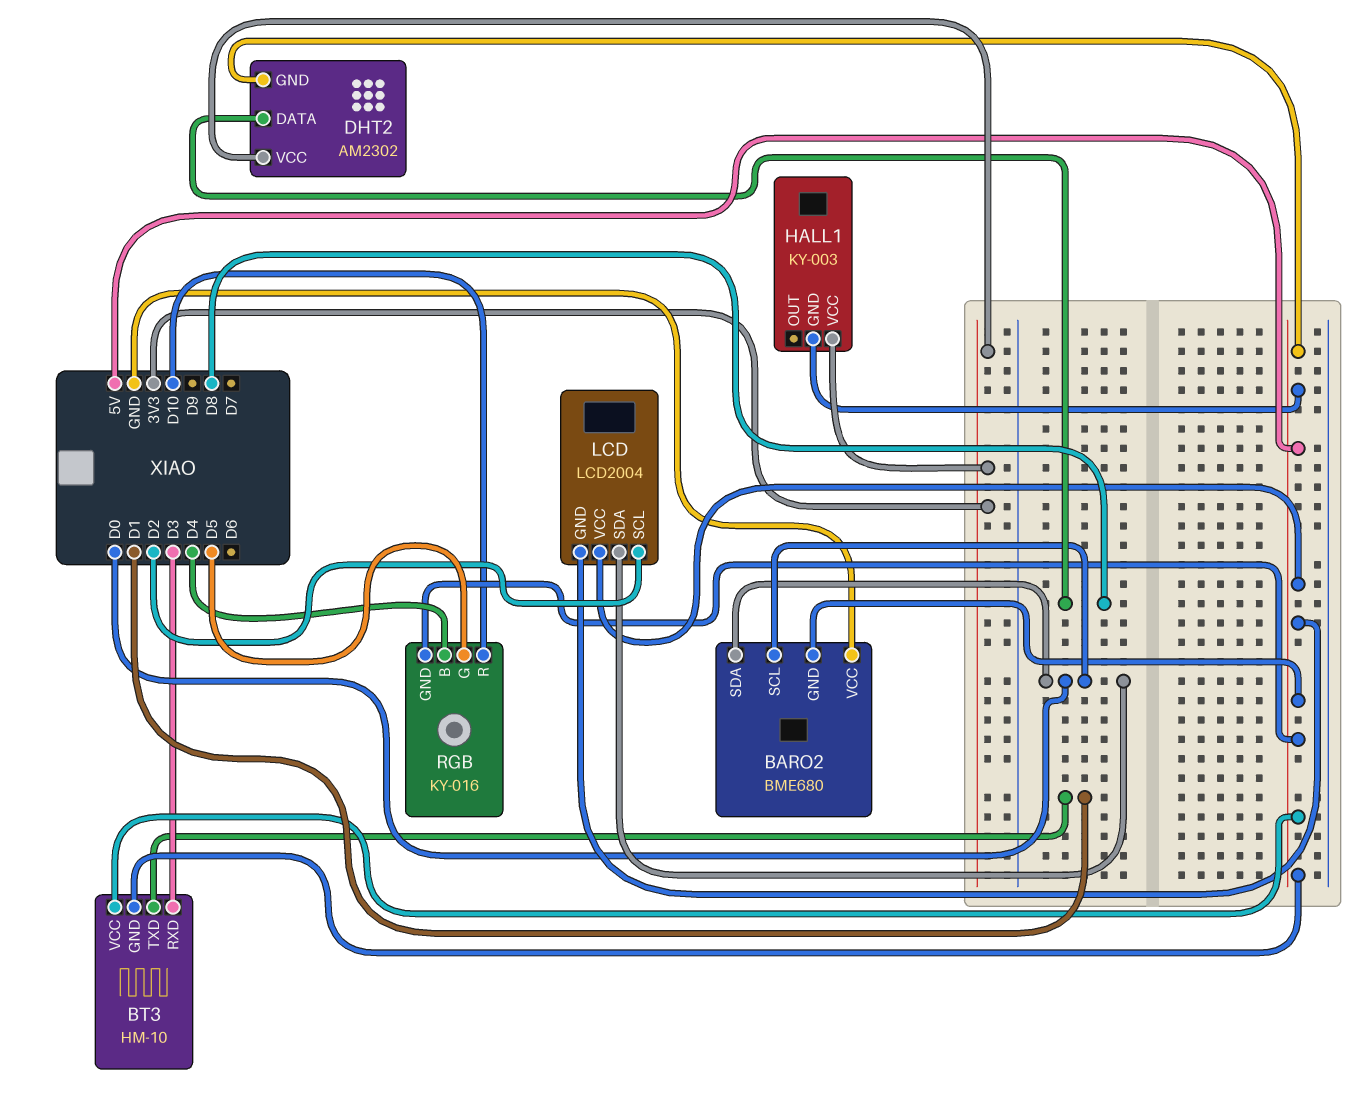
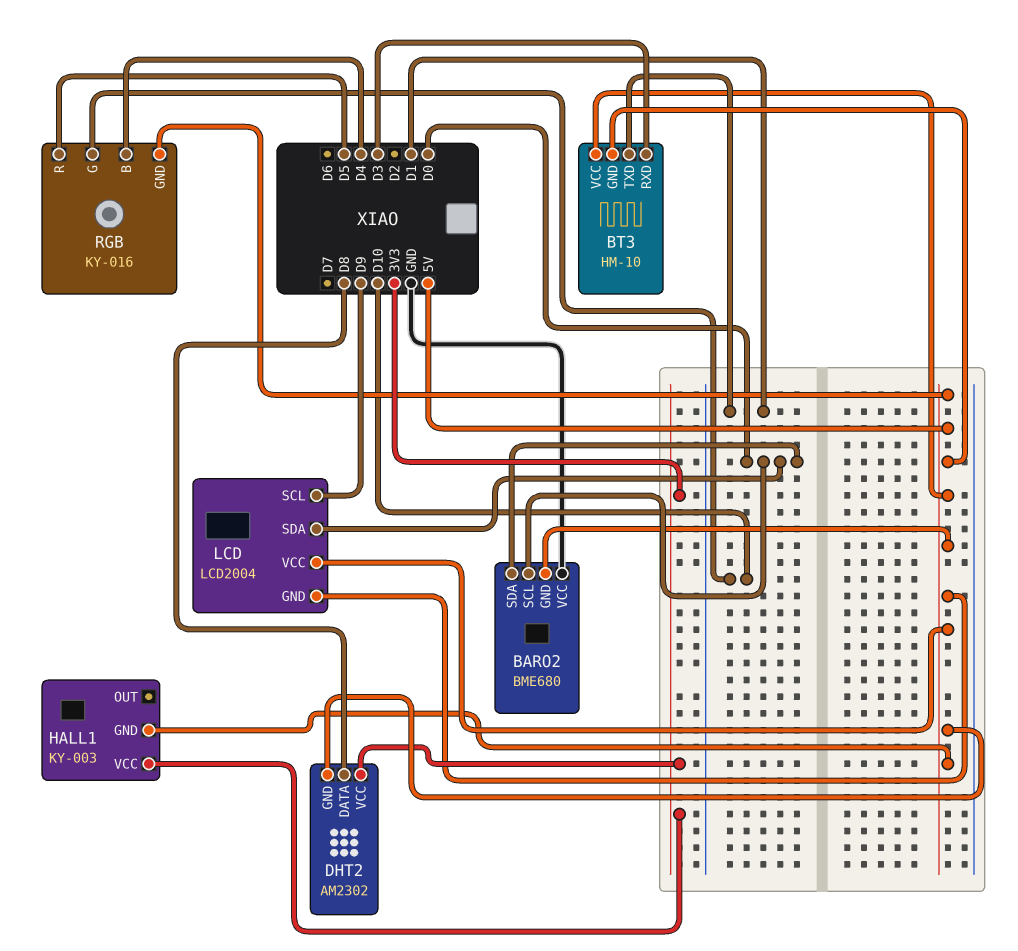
LCD pin SCL: D2 -> D9
RGB pin G: D5 -> D10
RGB pin R: D10 -> D5

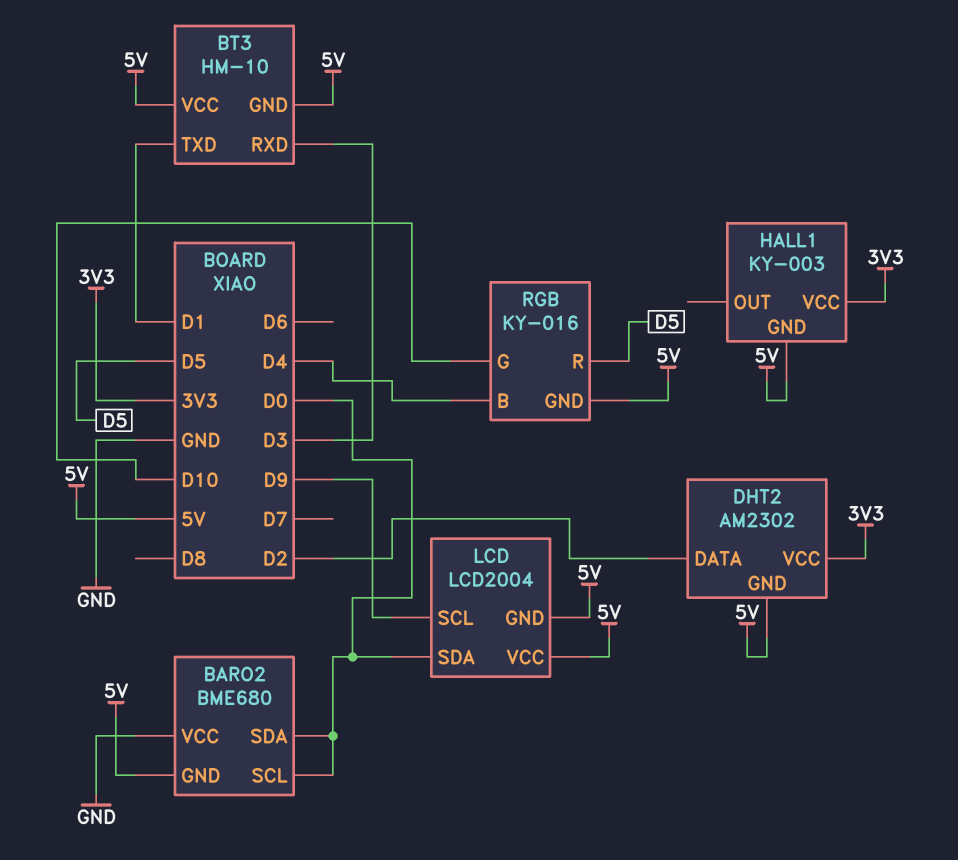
DHT2 pin DATA: D8 -> D2

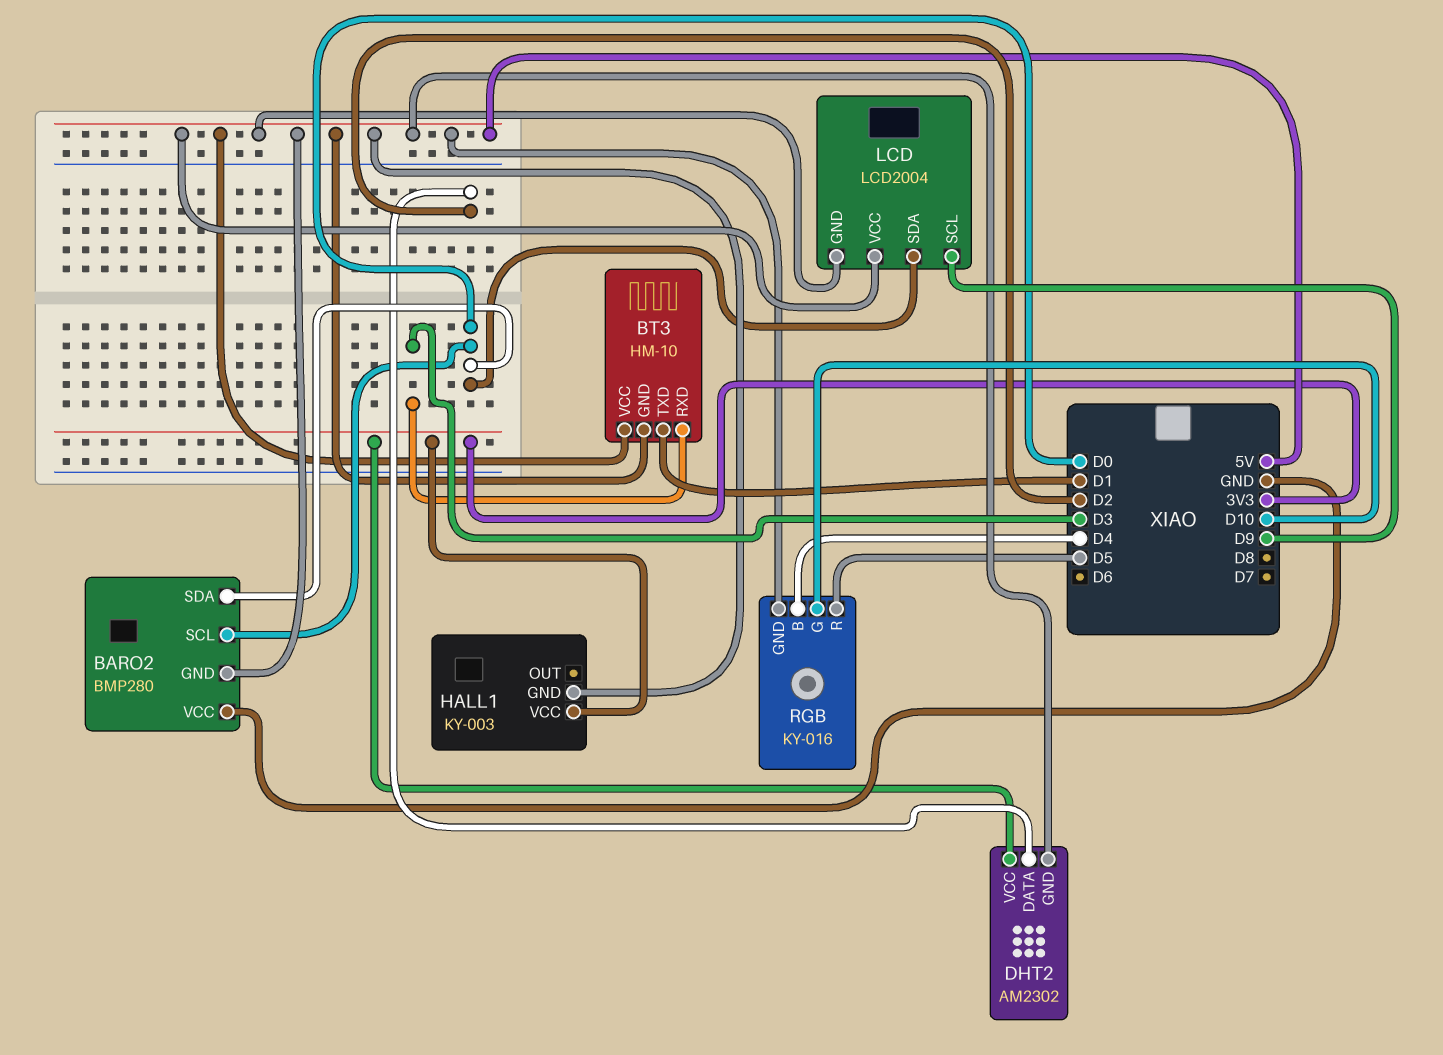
BARO2: BME680 -> BMP280

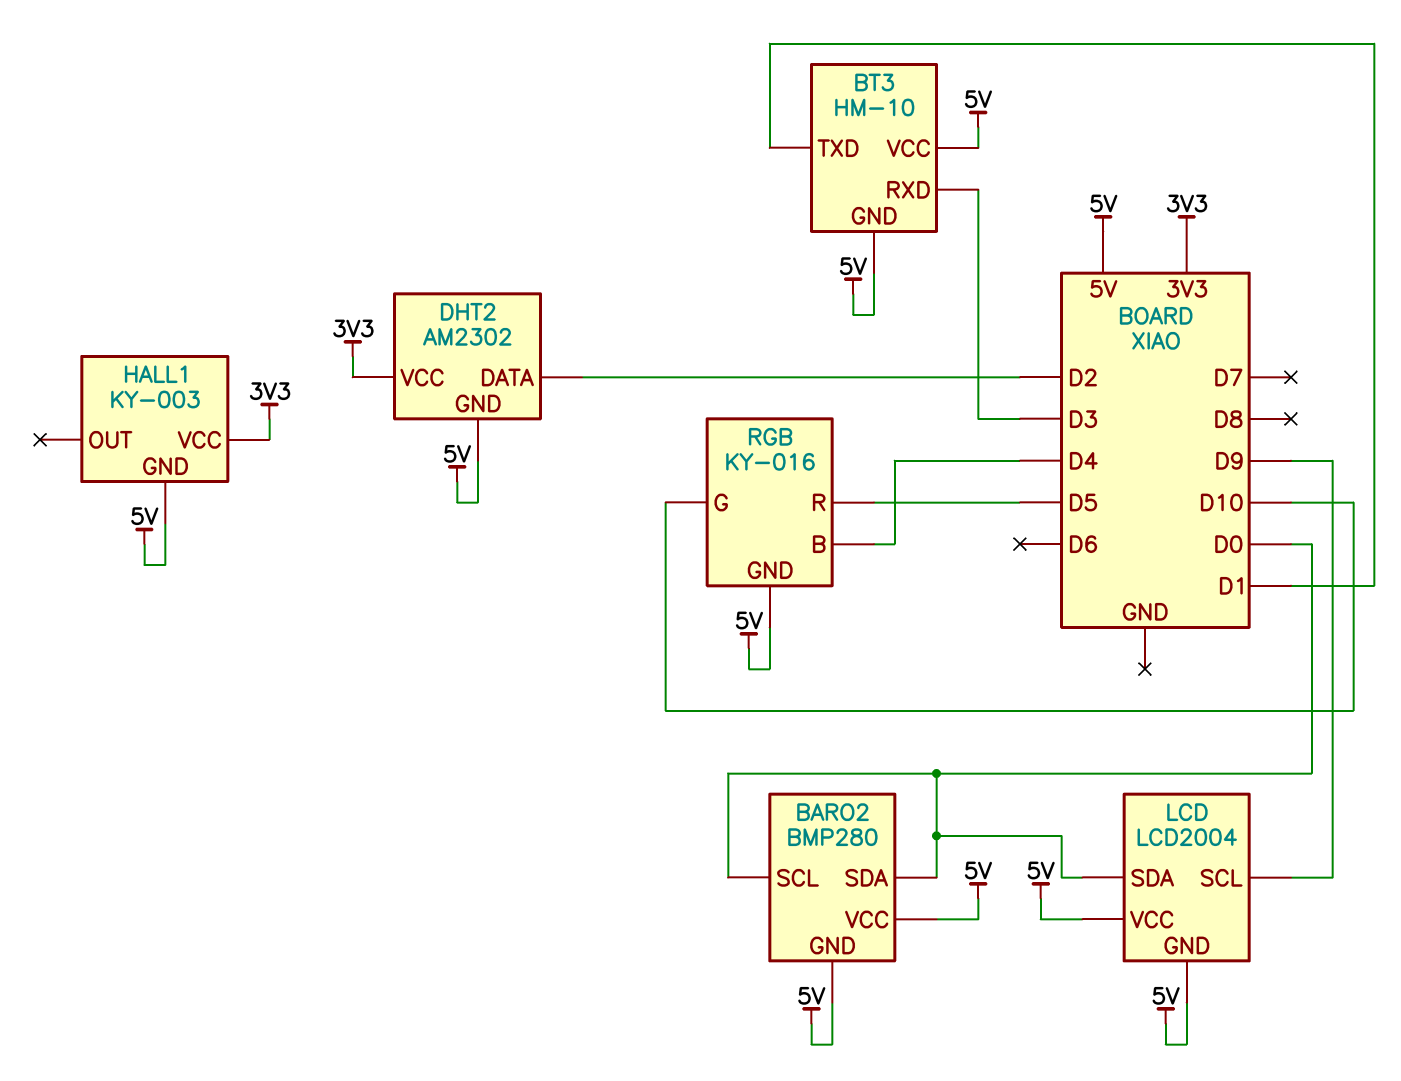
BARO2 pin VCC: GND -> 5V

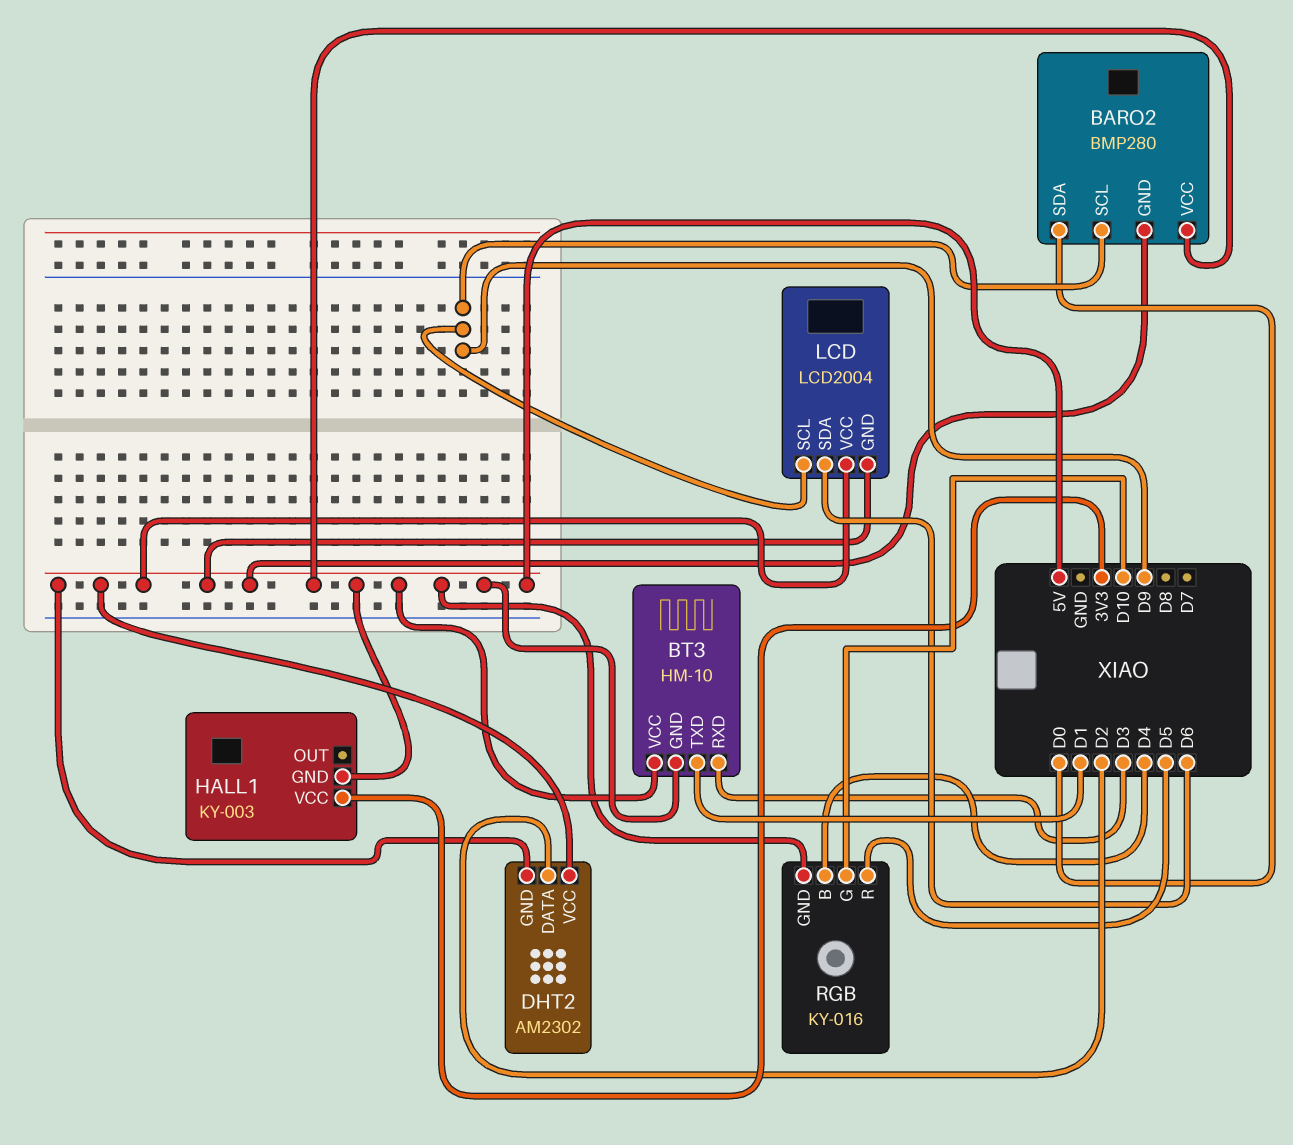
BARO2 pin SCL: D0 -> D9
DHT2 pin VCC: 3V3 -> 5V
LCD pin SDA: D0 -> D6

